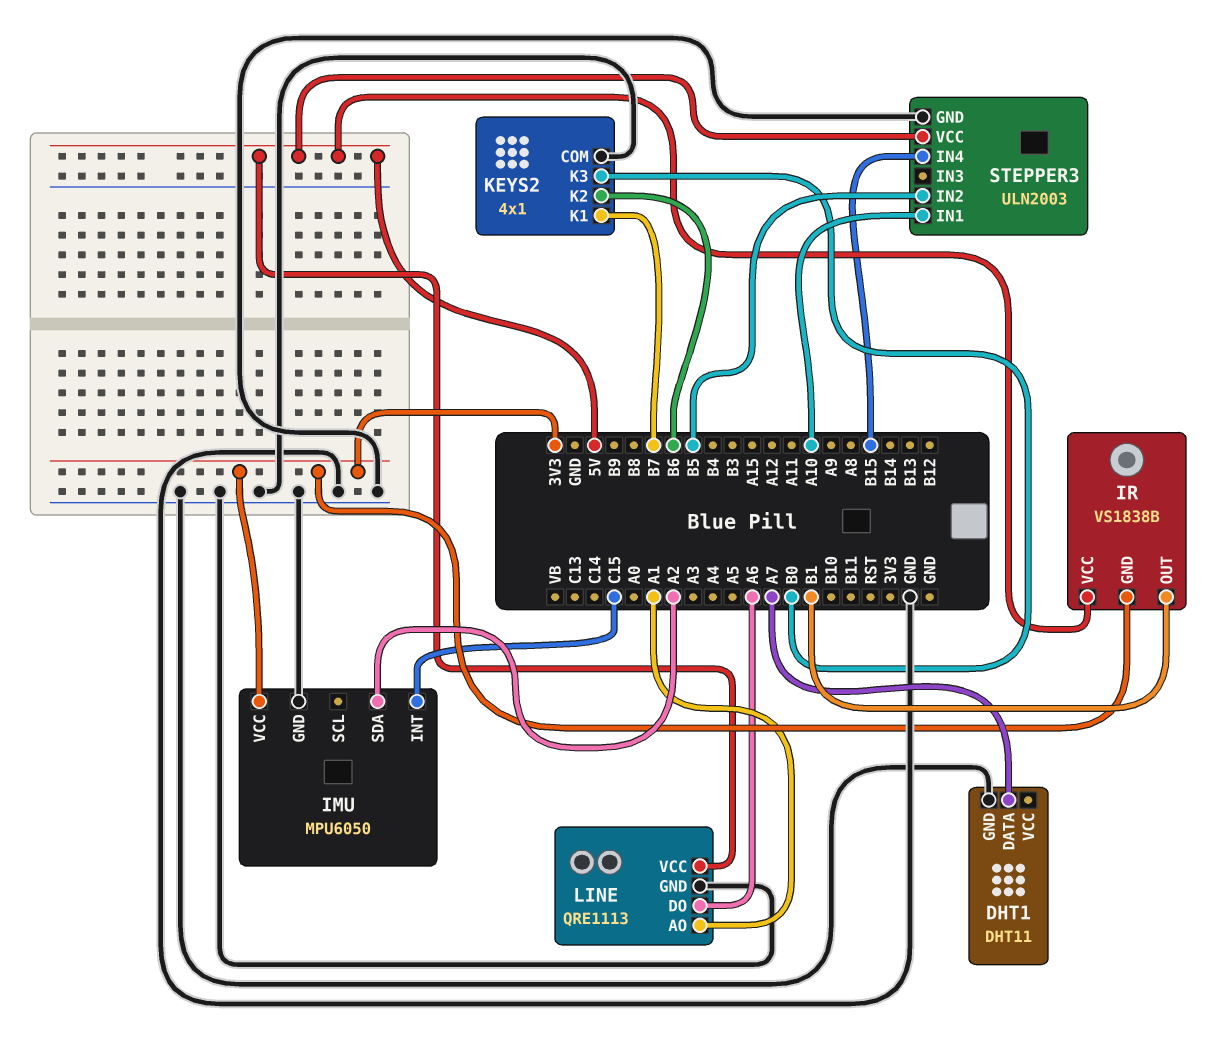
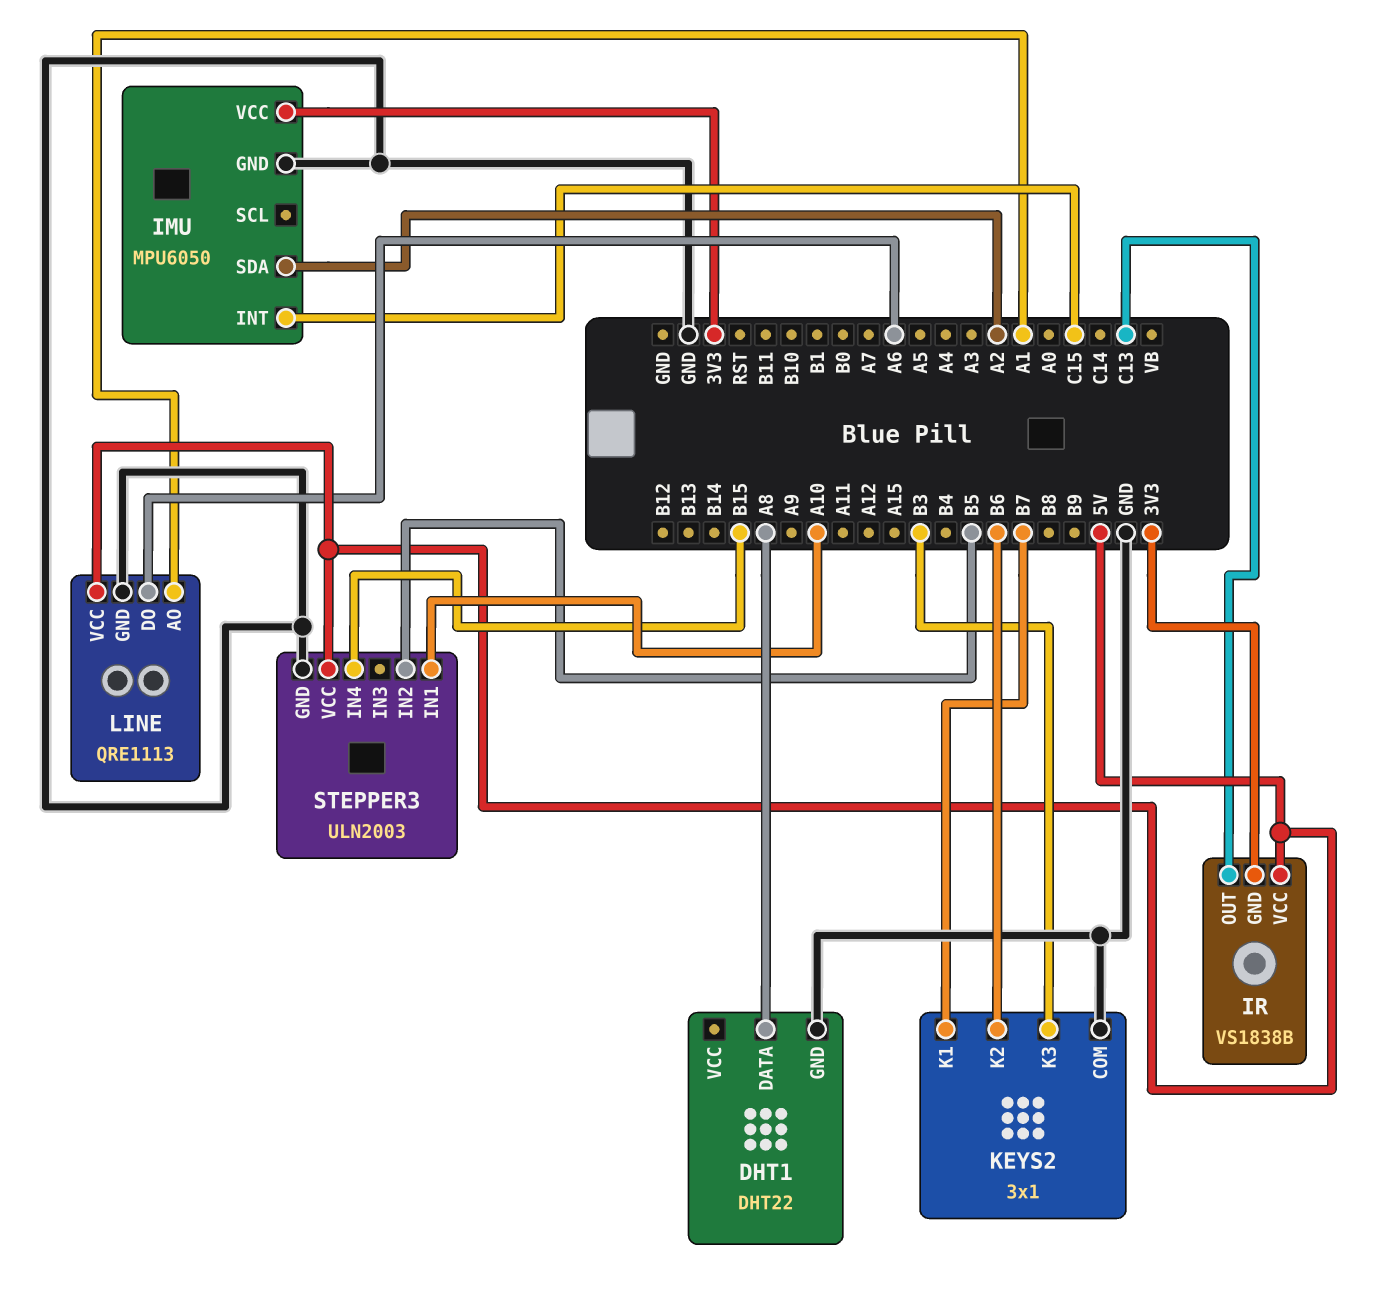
DHT1: DHT11 -> DHT22
DHT1 pin DATA: A7 -> A8
IR pin OUT: B1 -> C13
KEYS2: 4x1 -> 3x1
KEYS2 pin K3: B0 -> B3

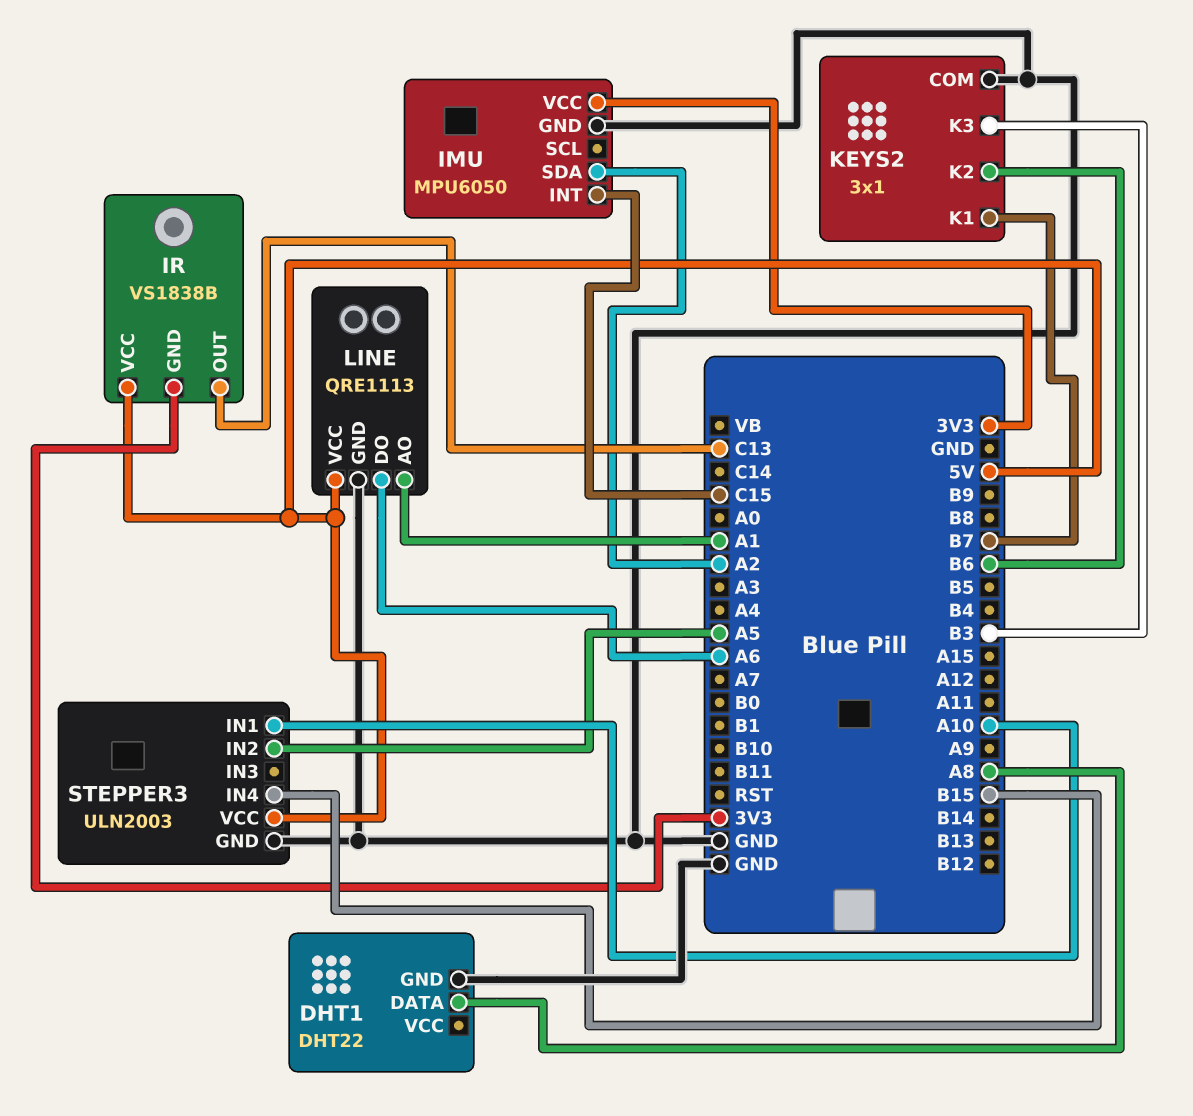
STEPPER3 pin IN2: B5 -> A5

